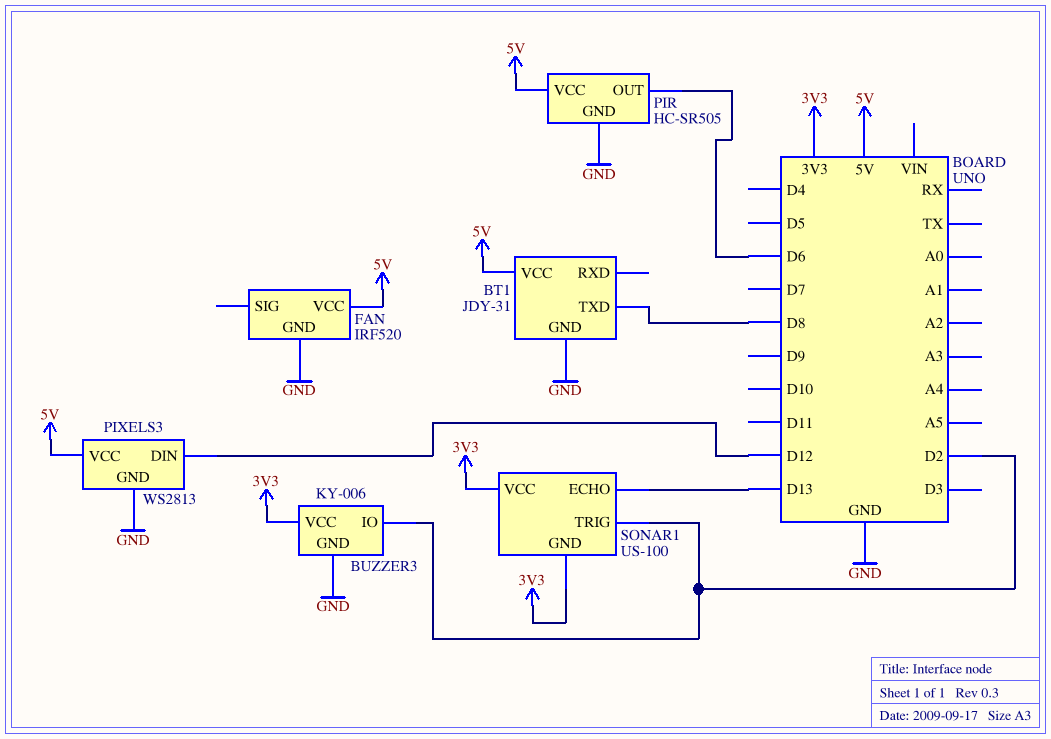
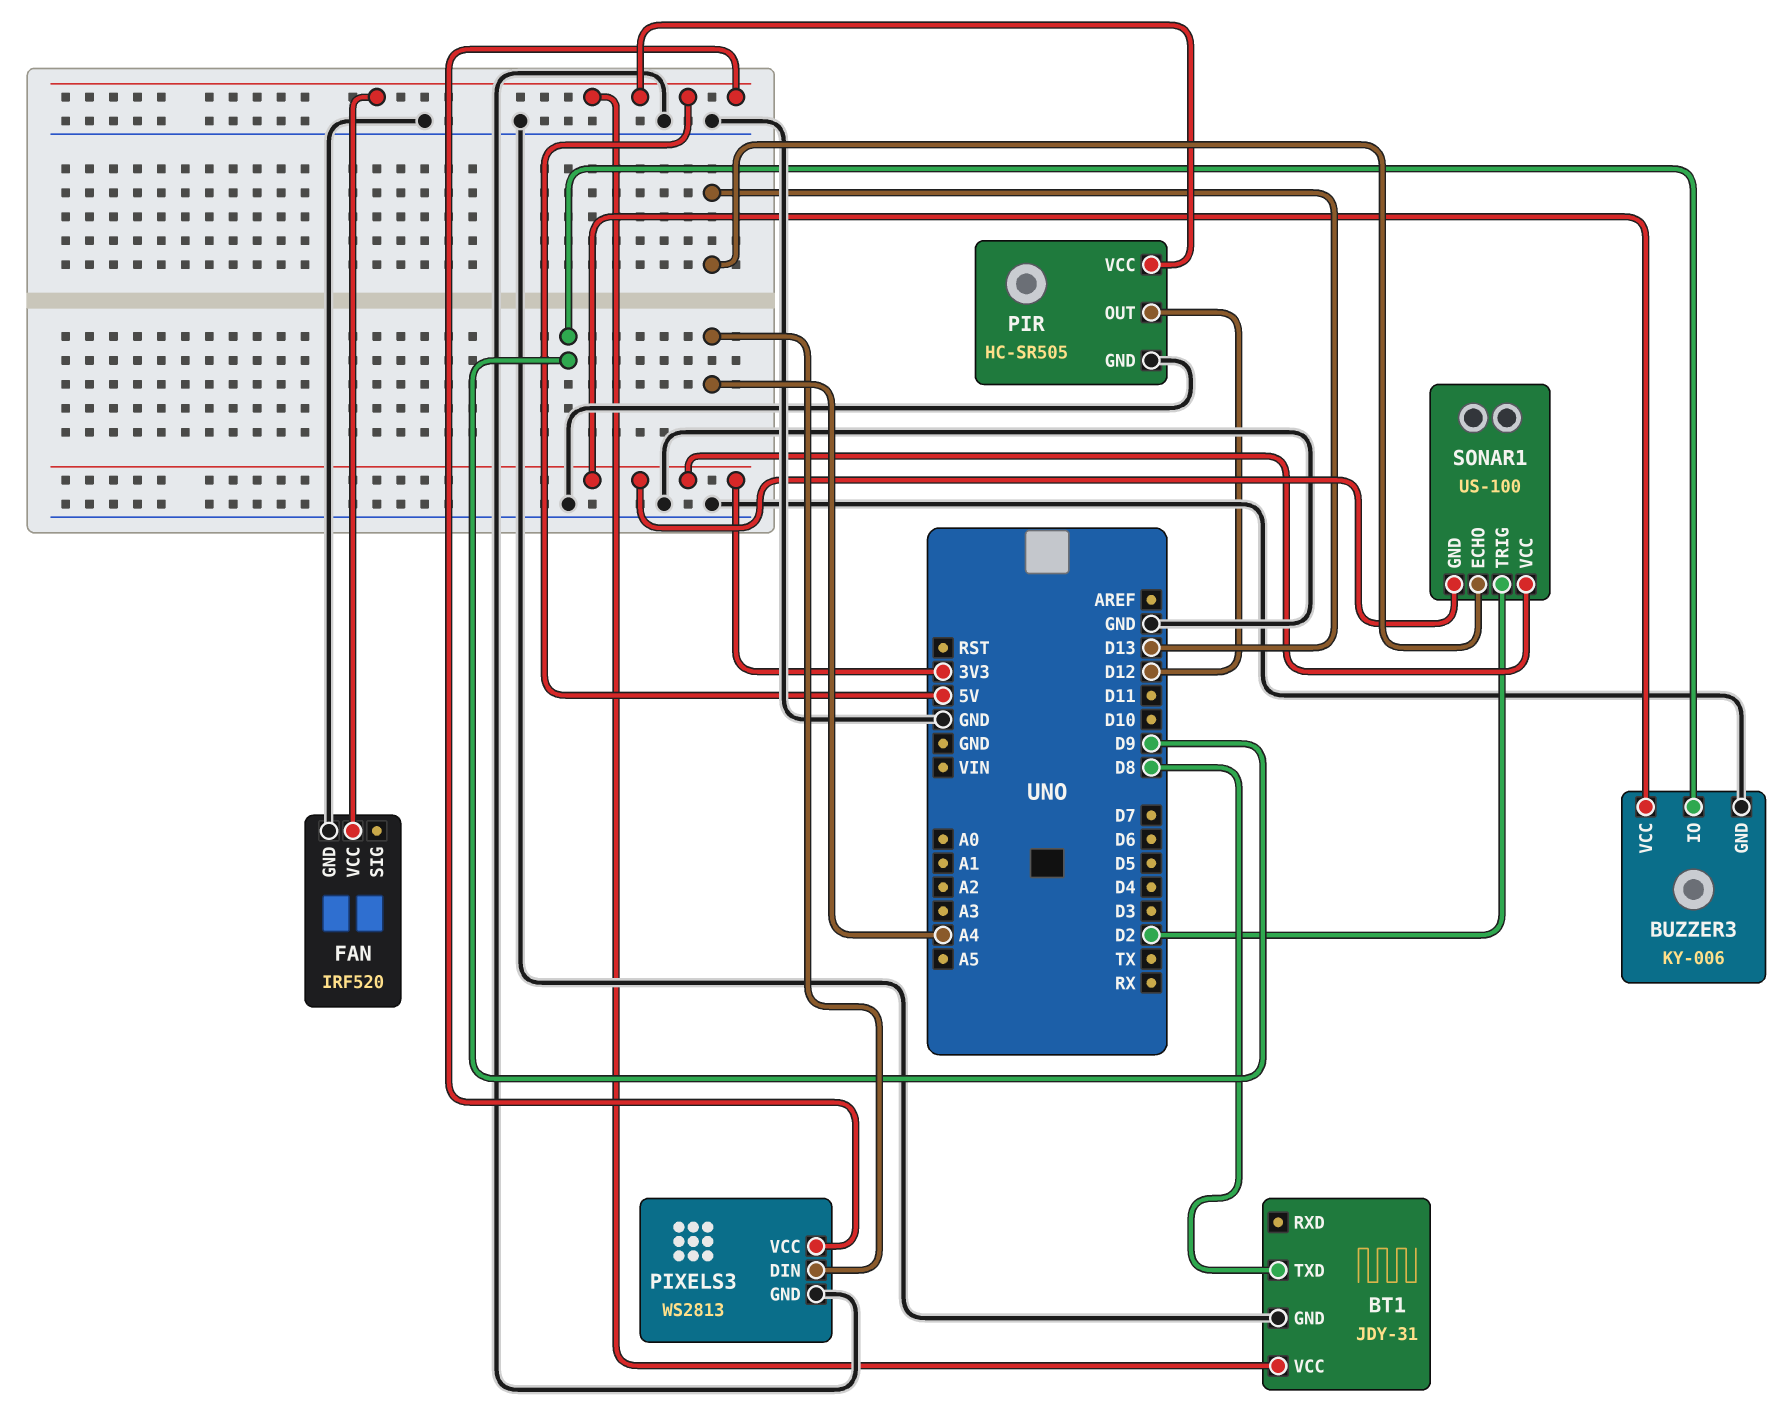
BUZZER3 pin IO: D2 -> D9
PIR pin OUT: D6 -> D12
PIXELS3 pin DIN: D12 -> A4

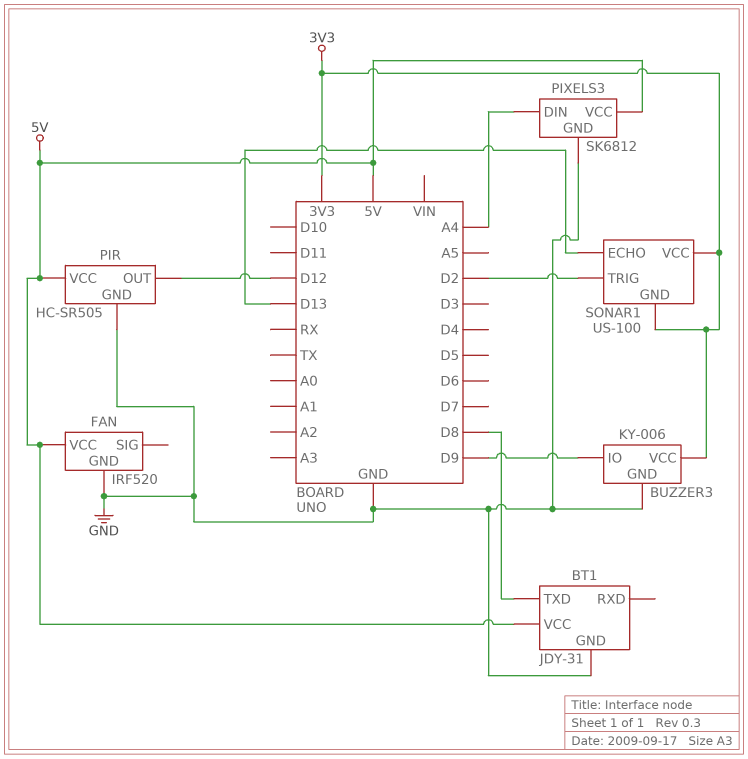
PIXELS3: WS2813 -> SK6812

